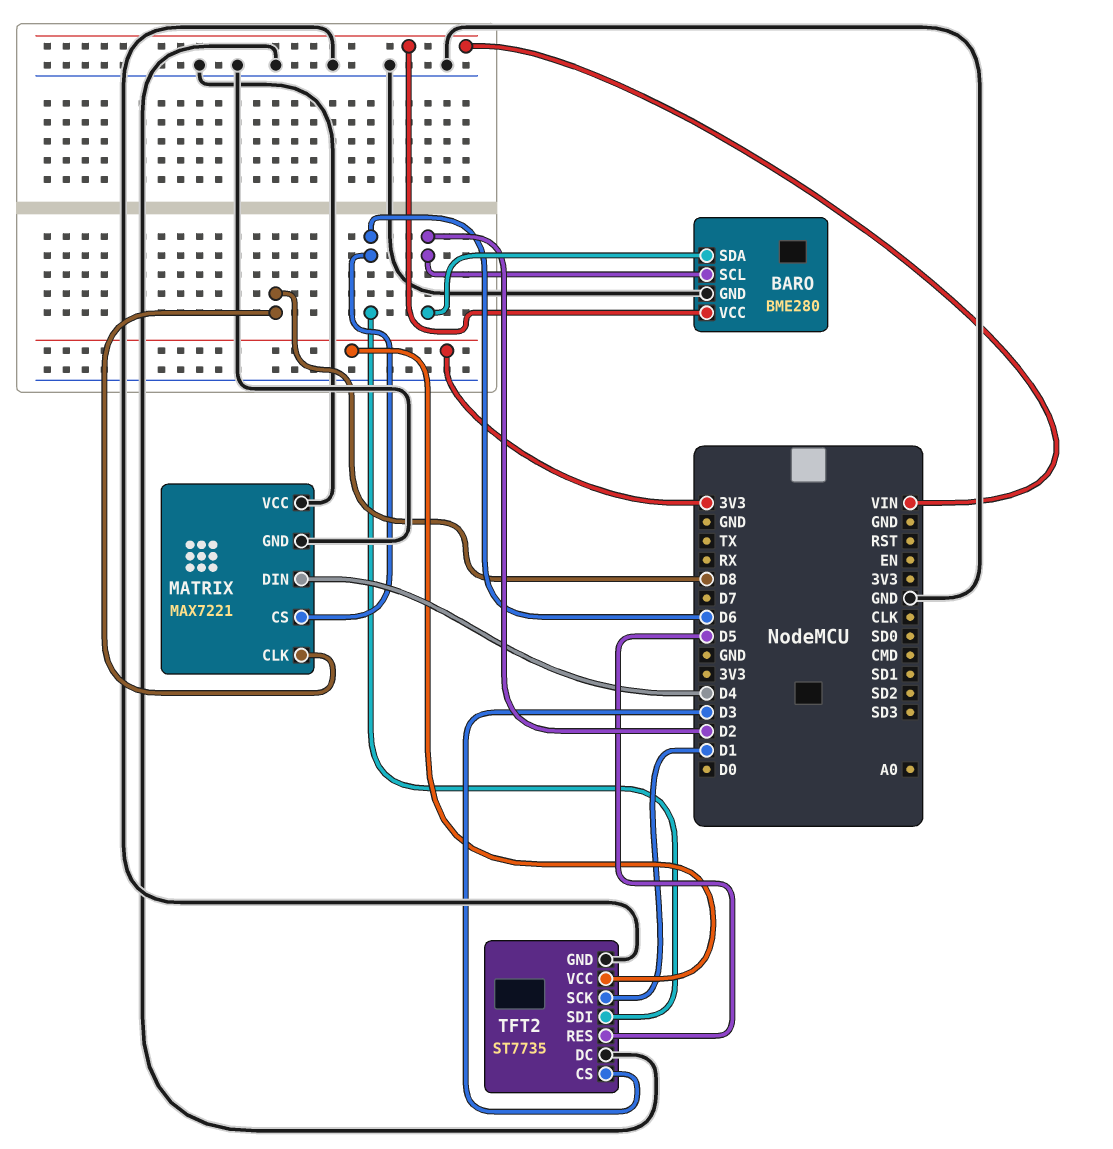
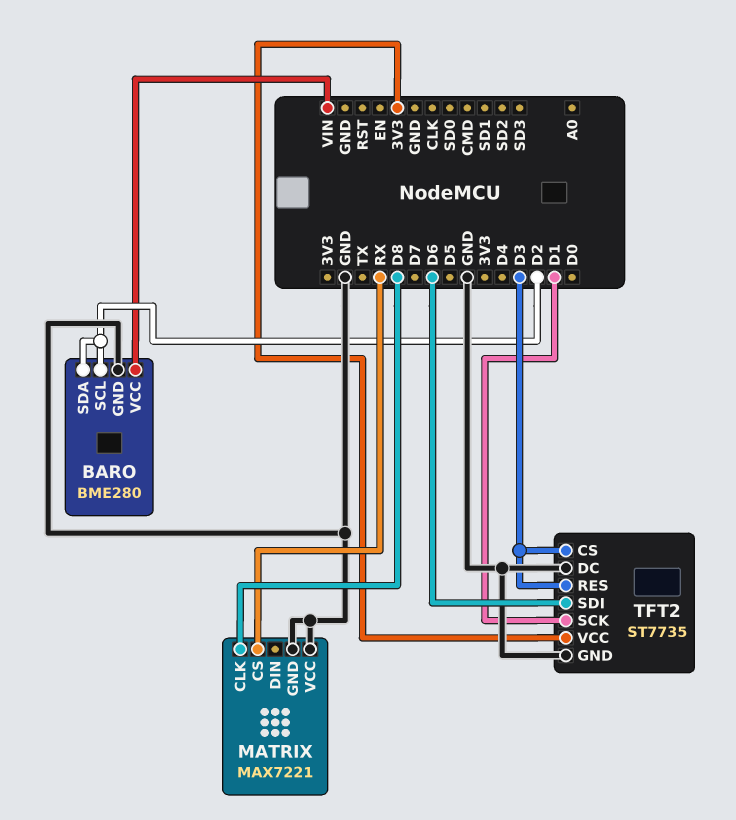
MATRIX pin CS: D6 -> RX
MATRIX pin DIN: D4 -> none
TFT2 pin RES: D5 -> D3

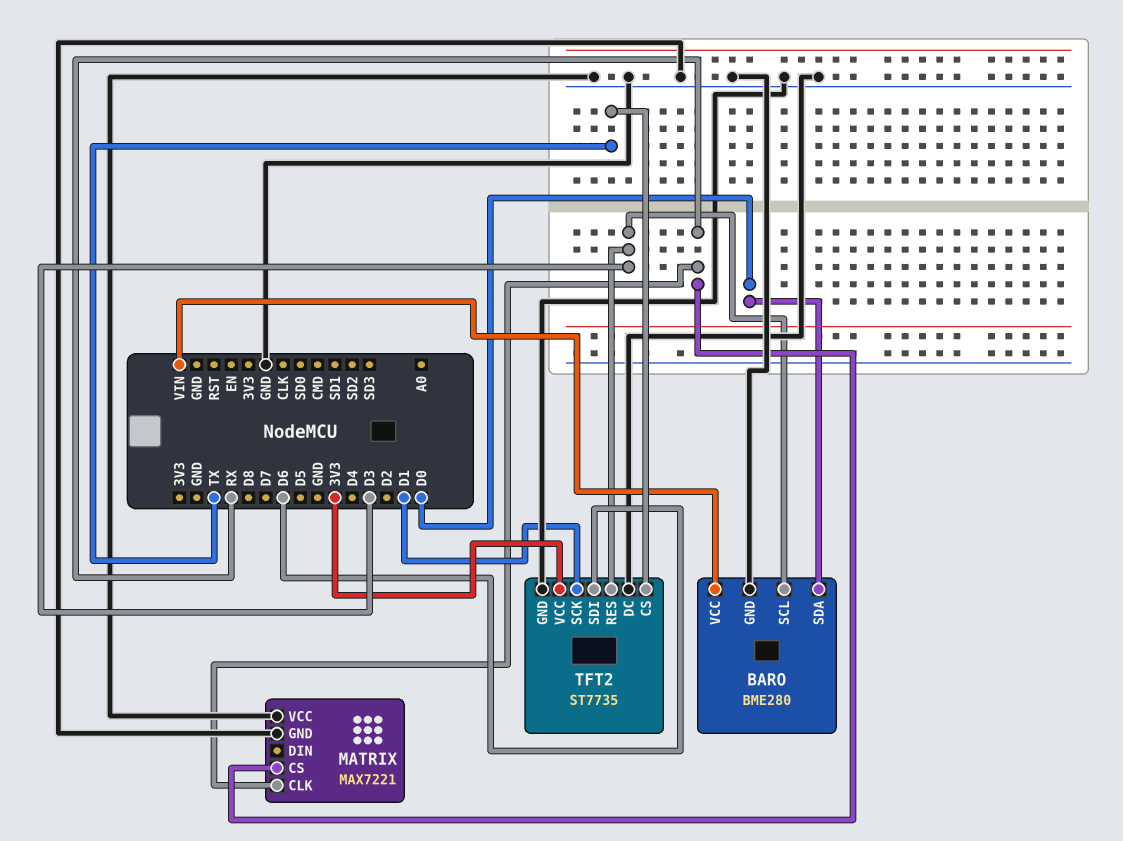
BARO pin SCL: D2 -> D3
BARO pin SDA: D2 -> D0
MATRIX pin CLK: D8 -> RX
TFT2 pin CS: D3 -> TX

